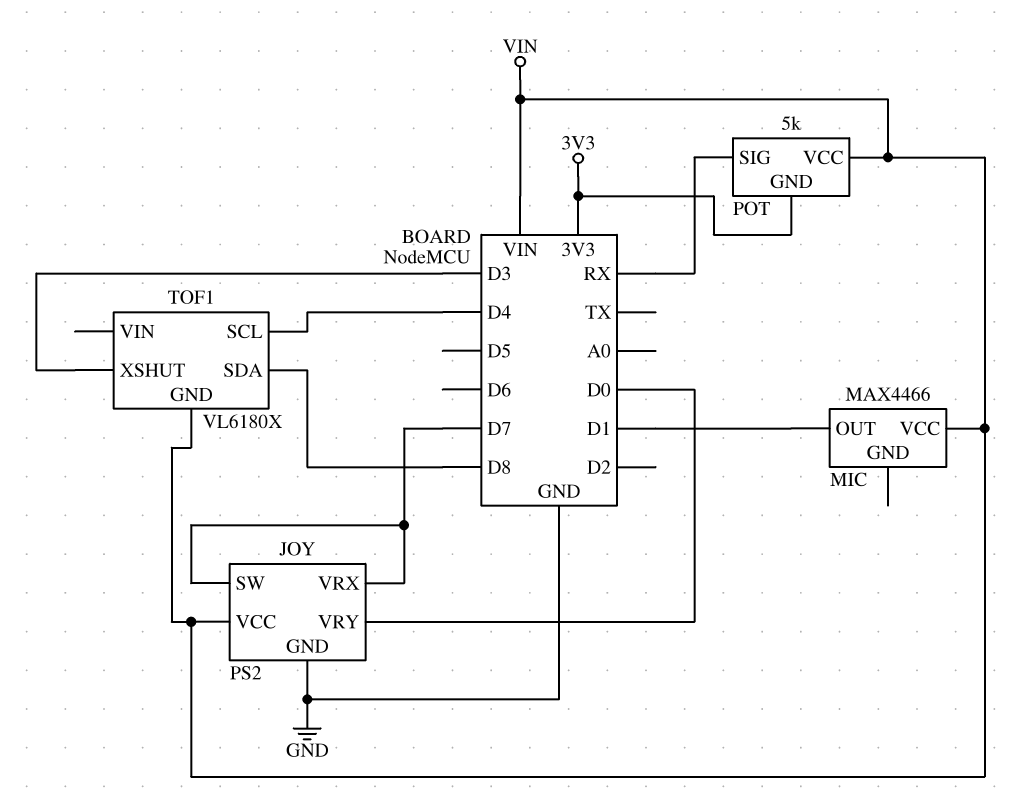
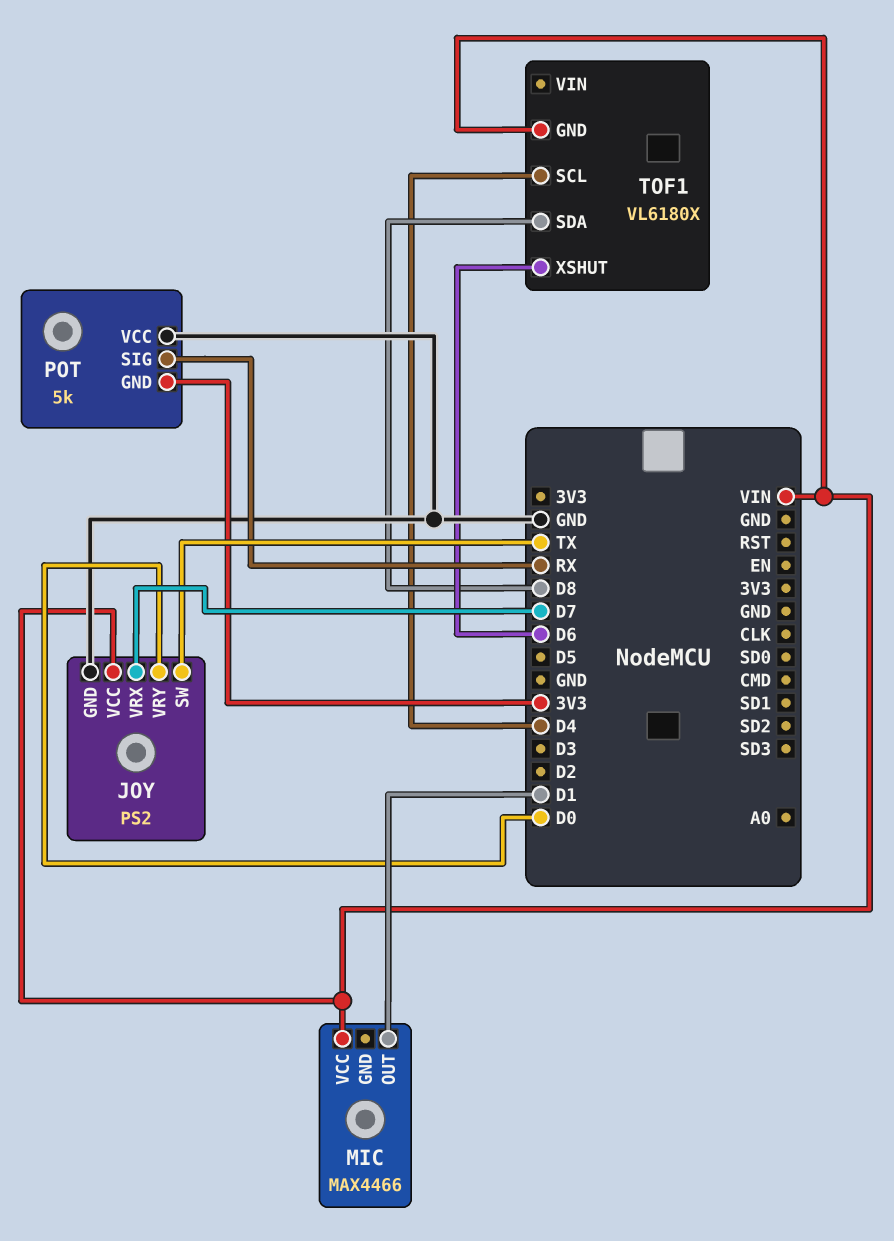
JOY pin SW: D7 -> TX
POT pin VCC: VIN -> GND
TOF1 pin XSHUT: D3 -> D6

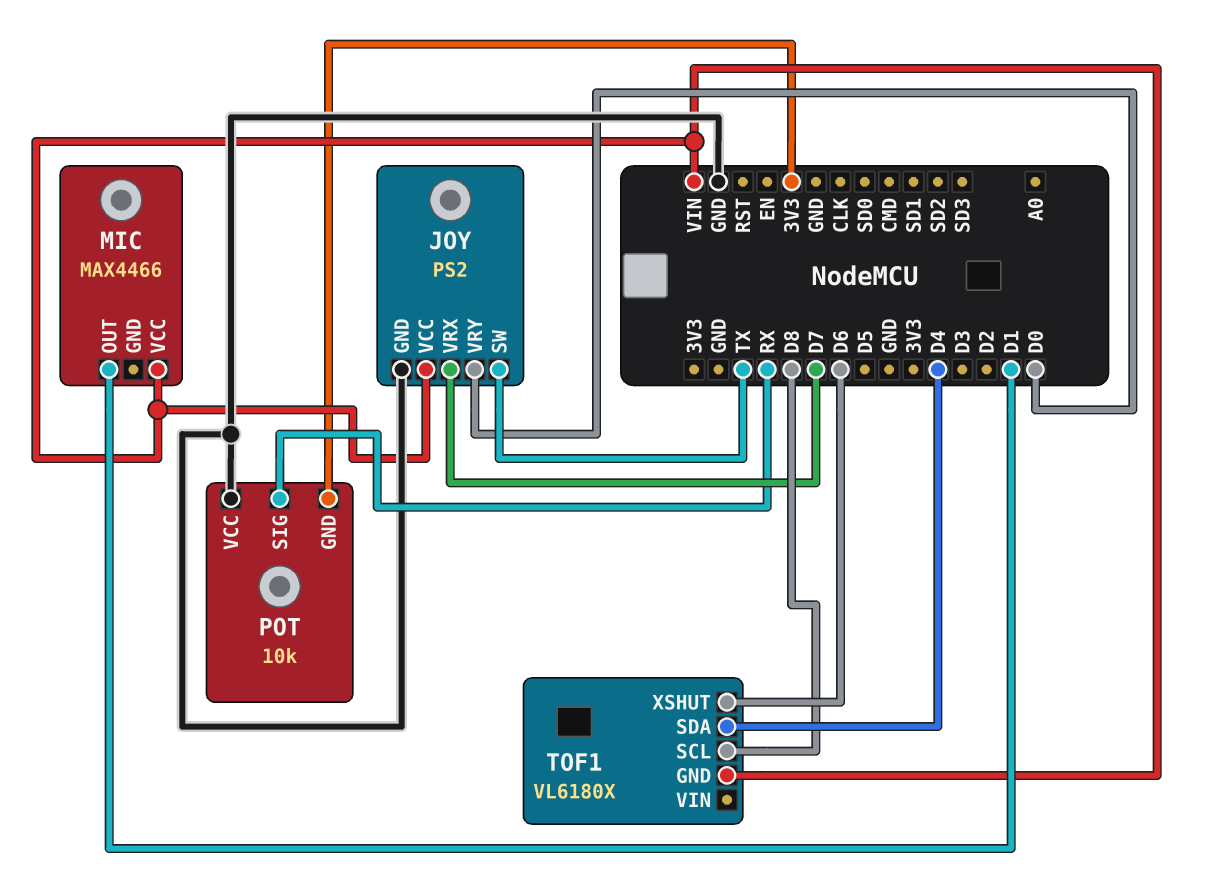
POT: 5k -> 10k
TOF1 pin SCL: D4 -> D8
TOF1 pin SDA: D8 -> D4

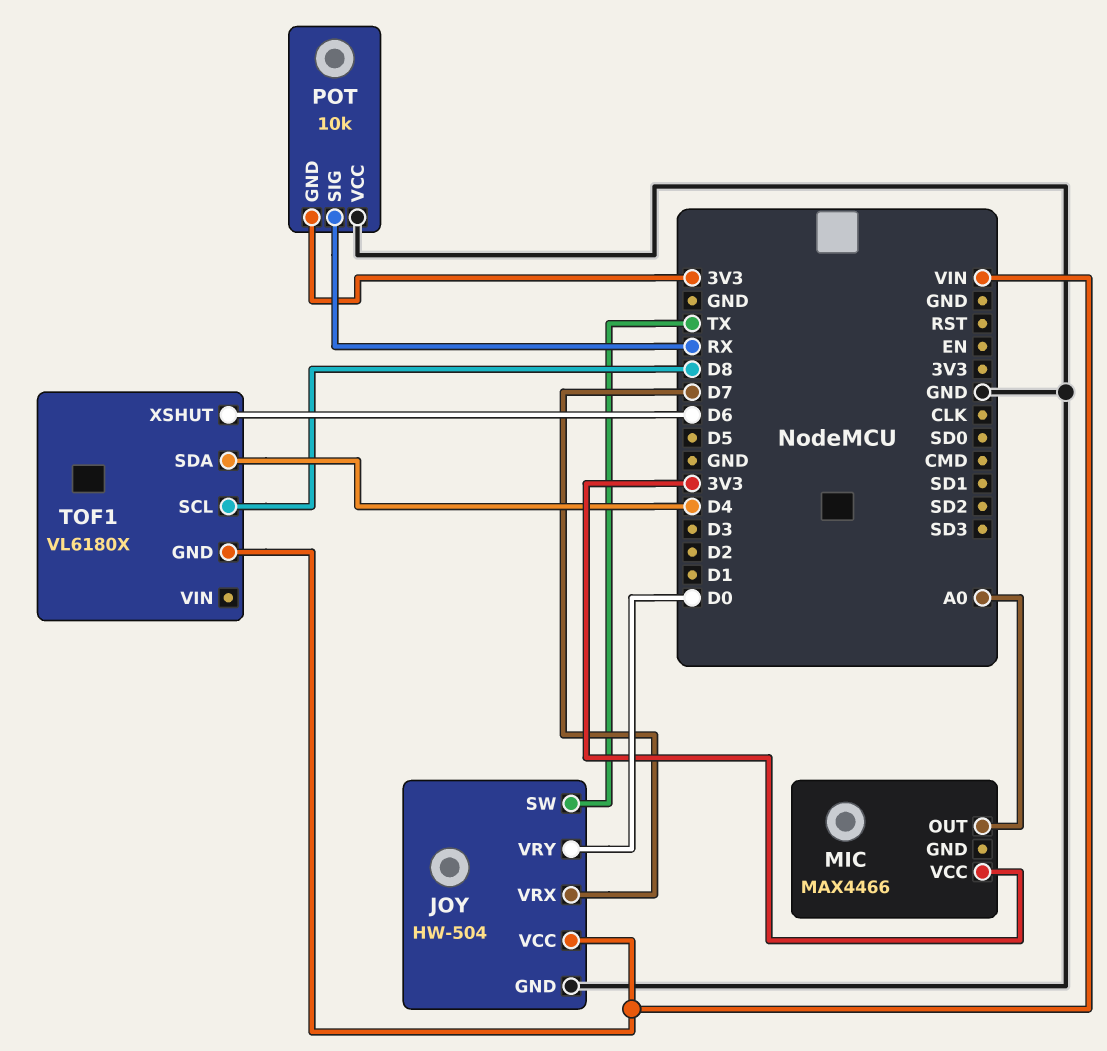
JOY: PS2 -> HW-504
MIC pin OUT: D1 -> A0
MIC pin VCC: VIN -> 3V3

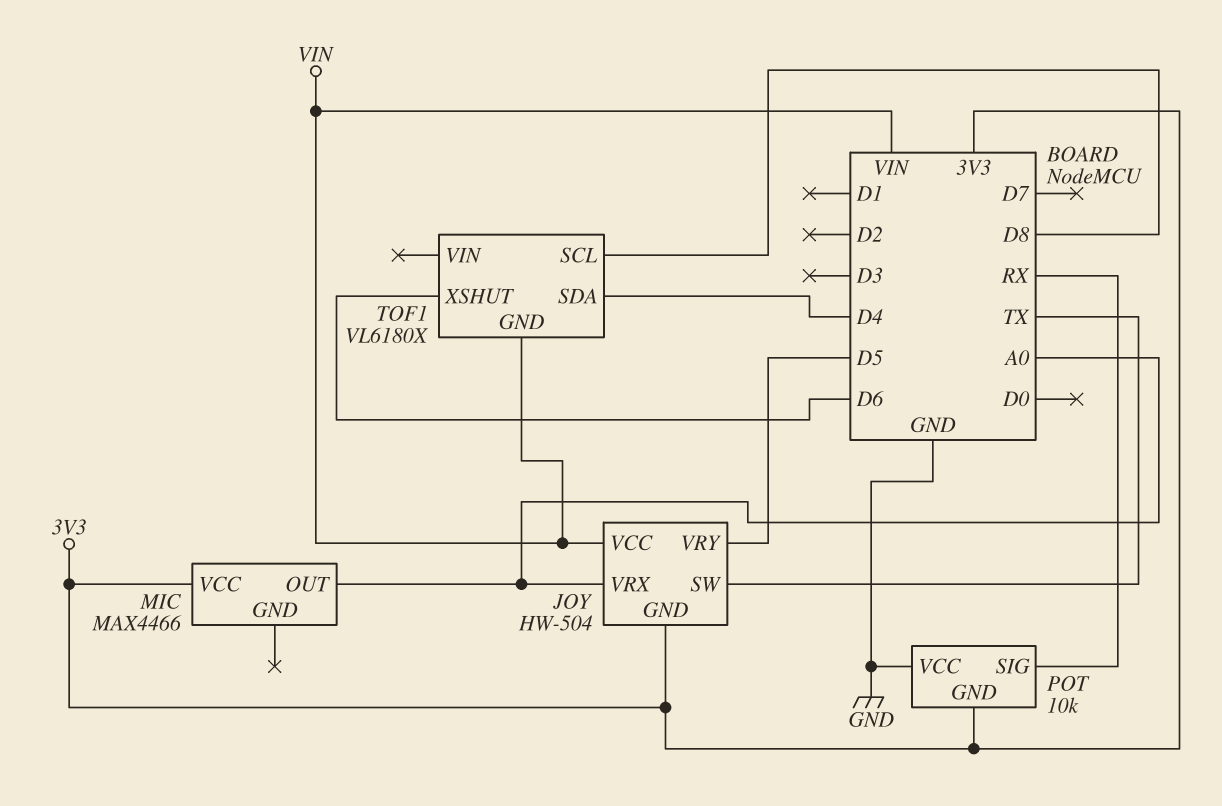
JOY pin GND: GND -> 3V3
JOY pin VRX: D7 -> A0
JOY pin VRY: D0 -> D5

